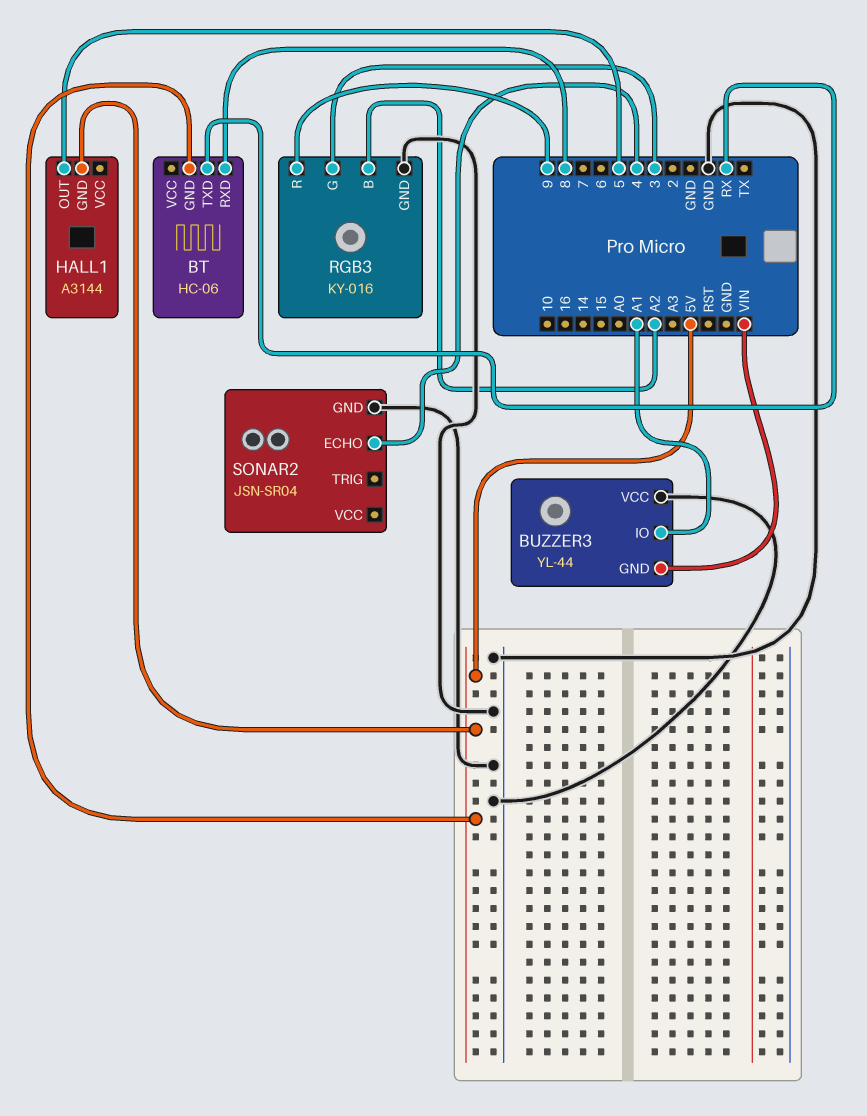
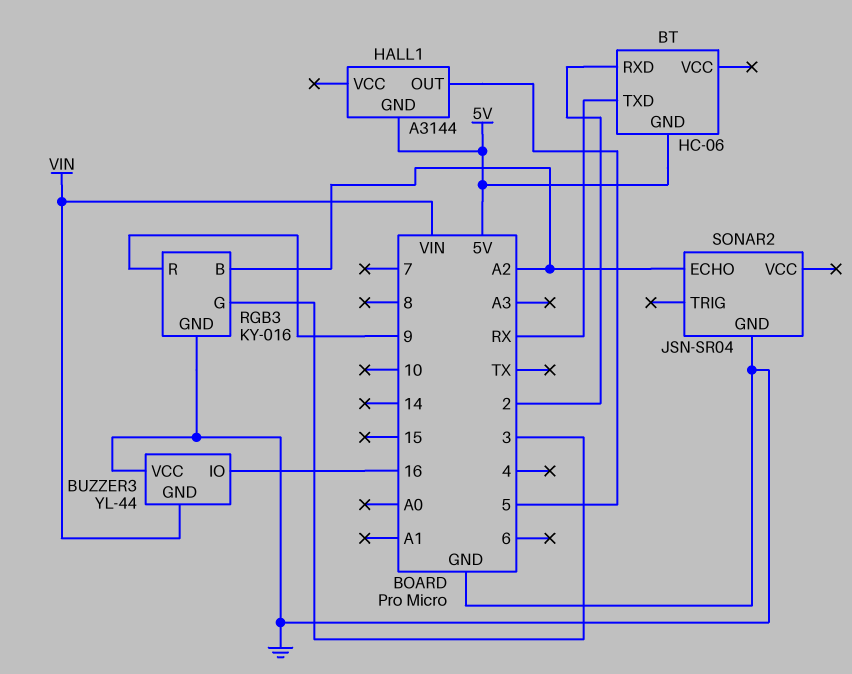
BT pin RXD: 8 -> 2
BUZZER3 pin IO: A1 -> 16
SONAR2 pin ECHO: 4 -> A2

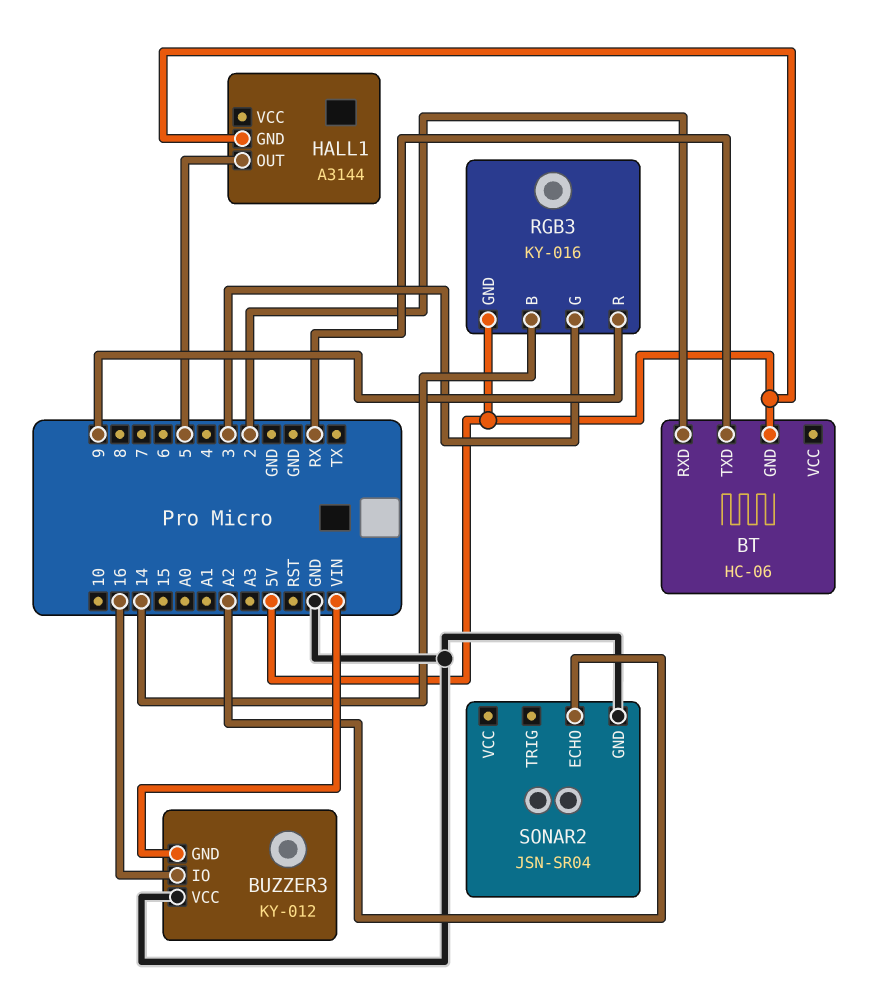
BUZZER3: YL-44 -> KY-012
RGB3 pin B: A2 -> 14
RGB3 pin GND: GND -> 5V

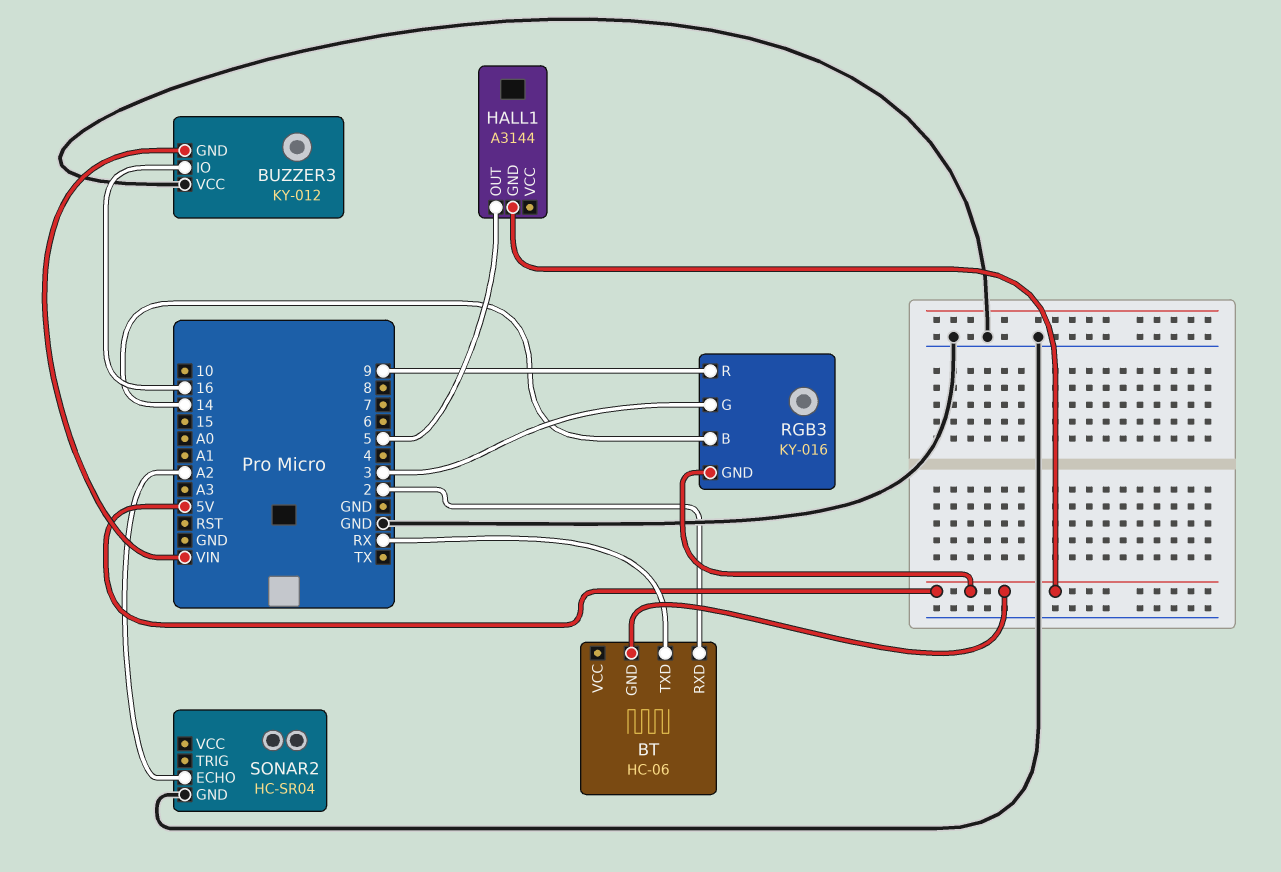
SONAR2: JSN-SR04 -> HC-SR04

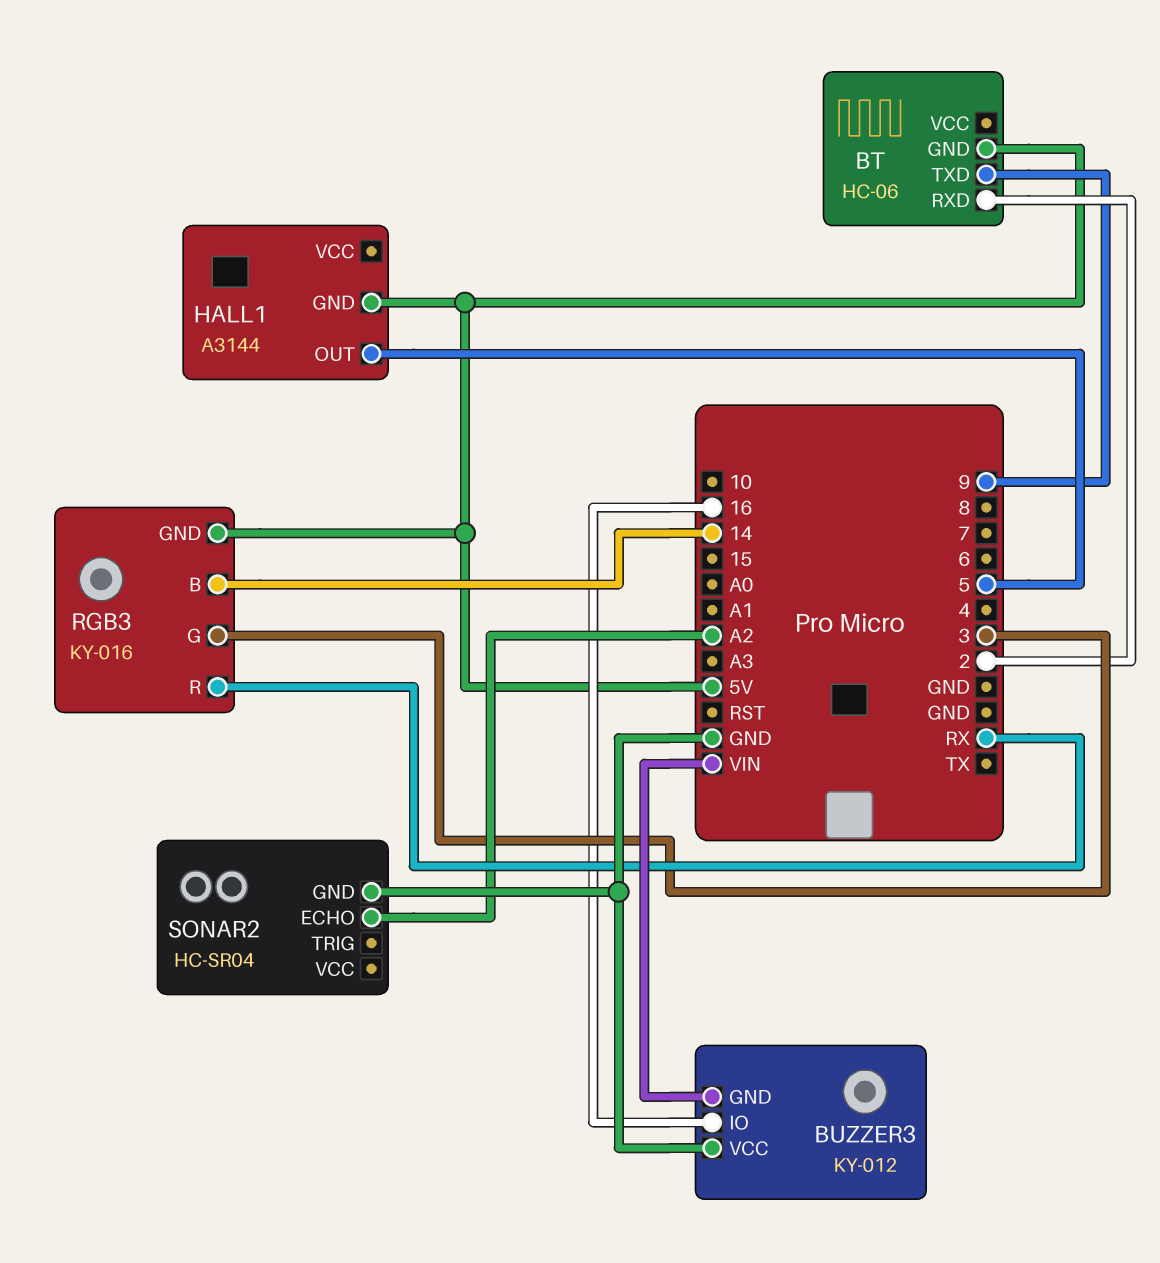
BT pin TXD: RX -> 9
RGB3 pin R: 9 -> RX

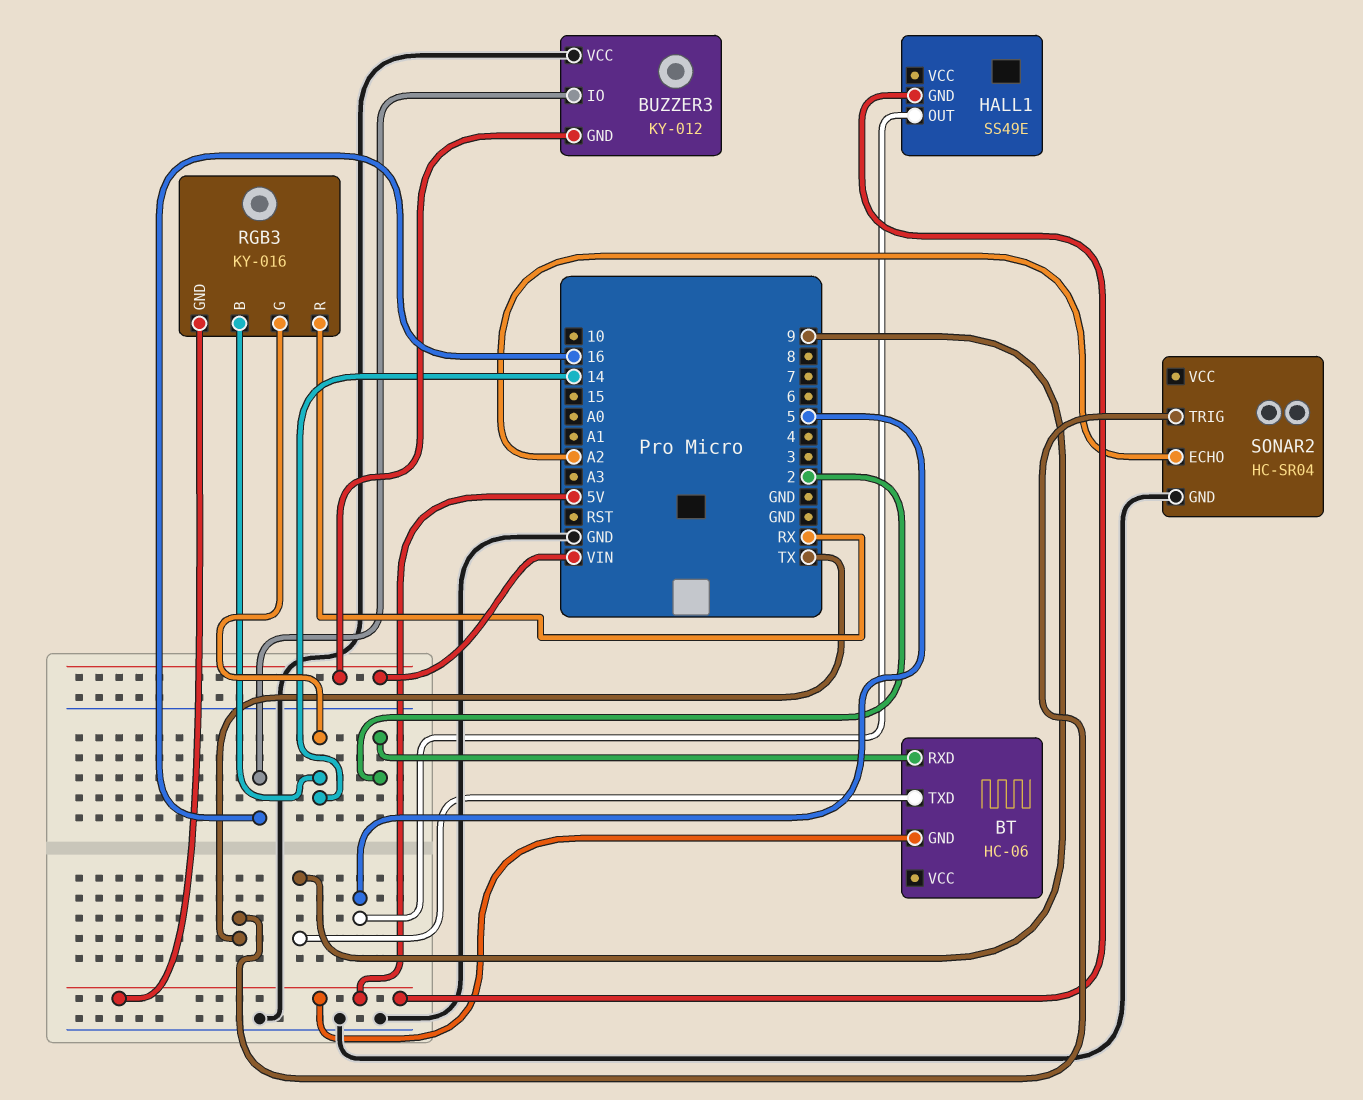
HALL1: A3144 -> SS49E
RGB3 pin G: 3 -> 14
SONAR2 pin TRIG: none -> TX

